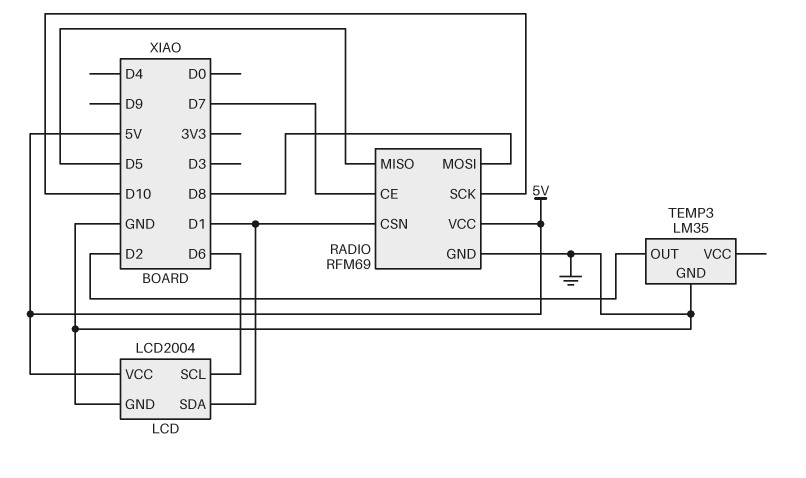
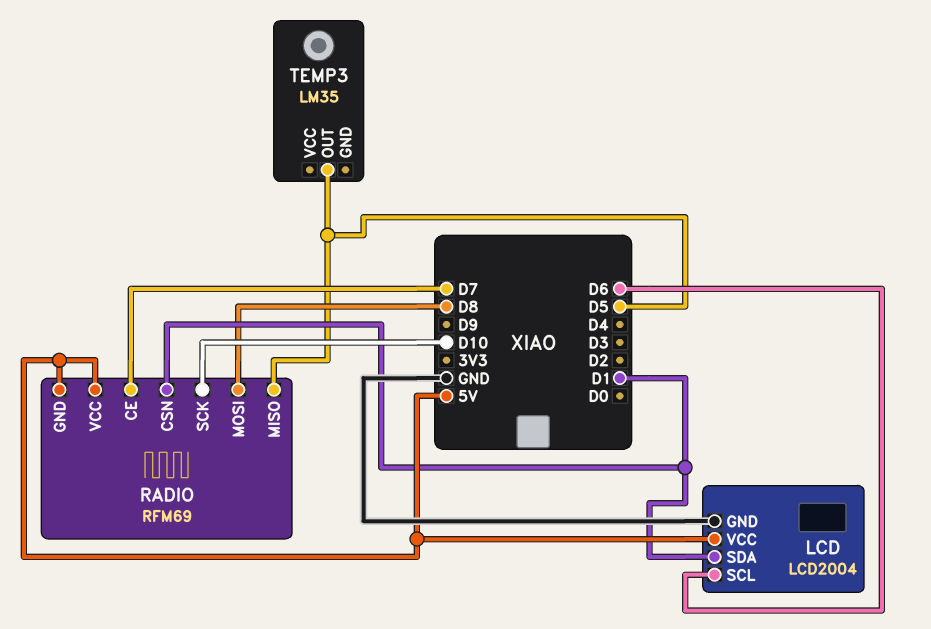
RADIO pin GND: GND -> 5V
TEMP3 pin GND: GND -> none
TEMP3 pin OUT: D2 -> D5

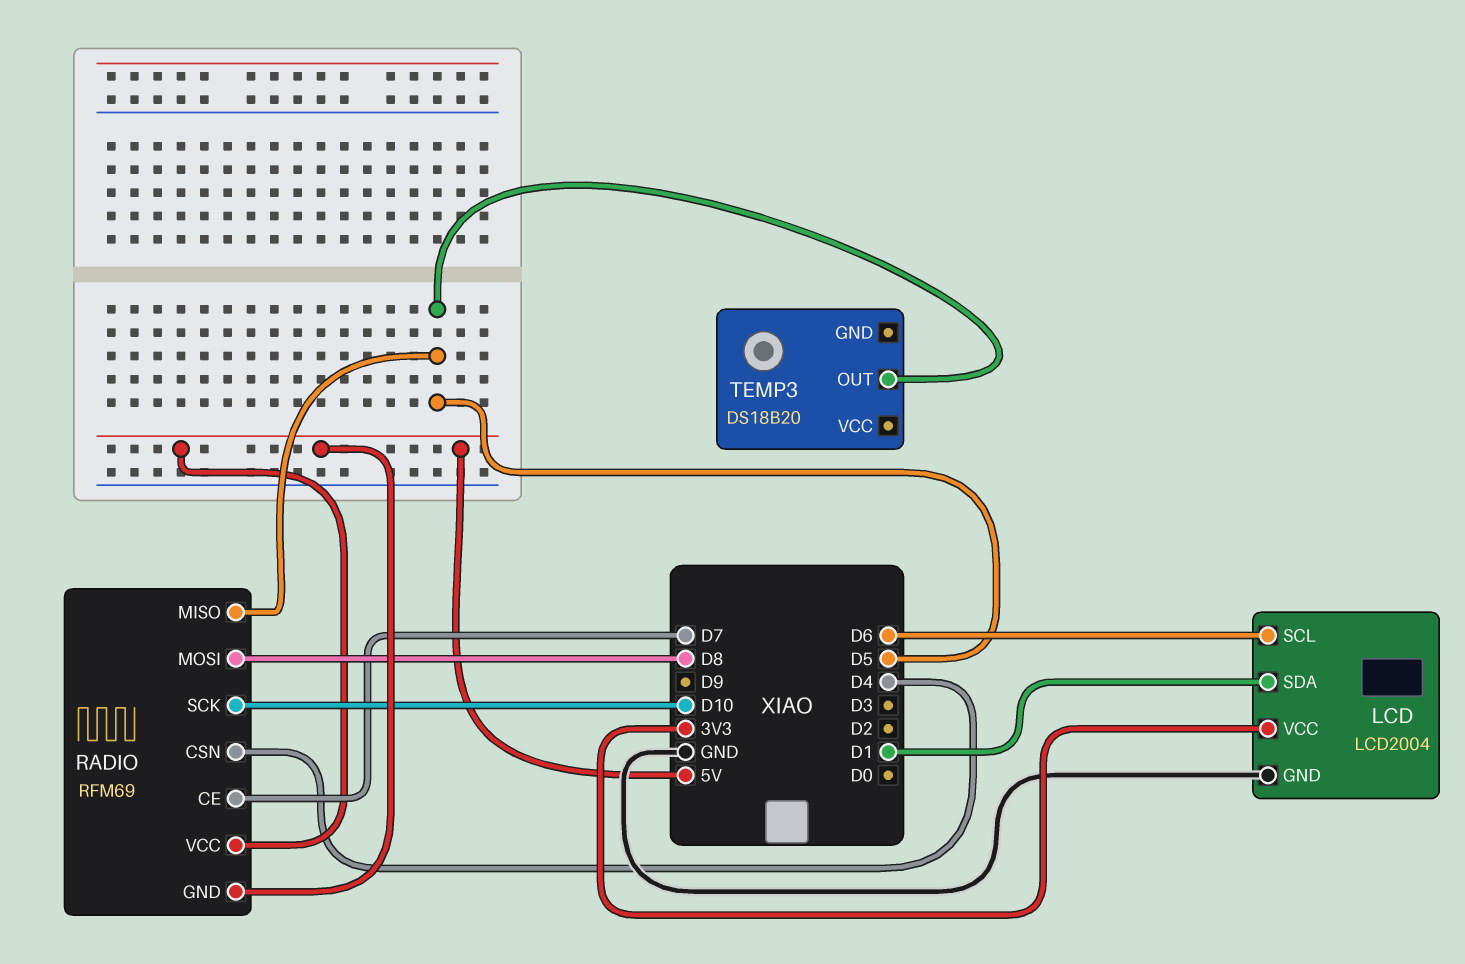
LCD pin VCC: 5V -> 3V3
RADIO pin CSN: D1 -> D4
TEMP3: LM35 -> DS18B20

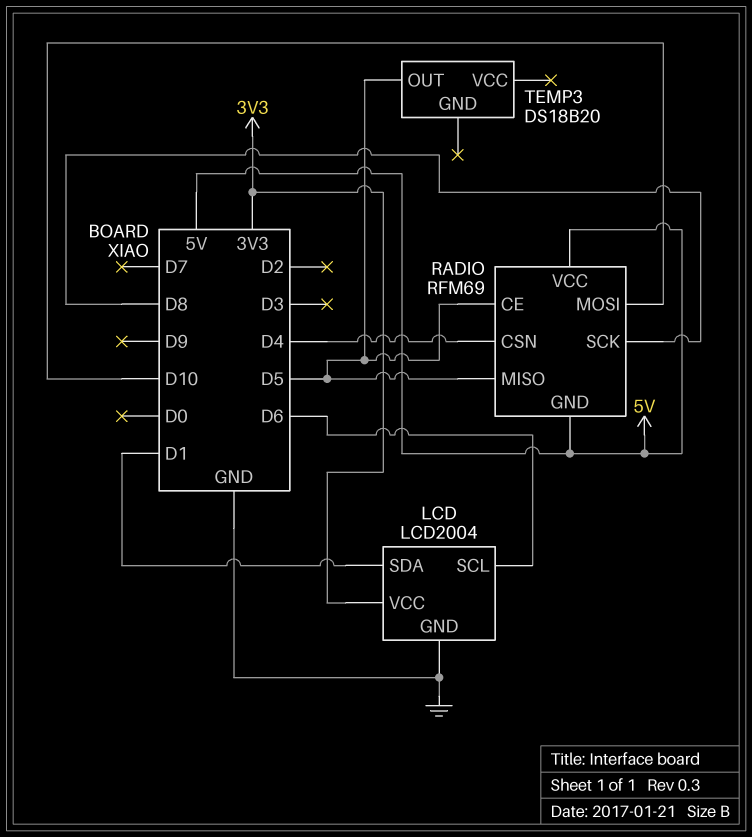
RADIO pin CE: D7 -> D5
RADIO pin MOSI: D8 -> D10
RADIO pin SCK: D10 -> D8

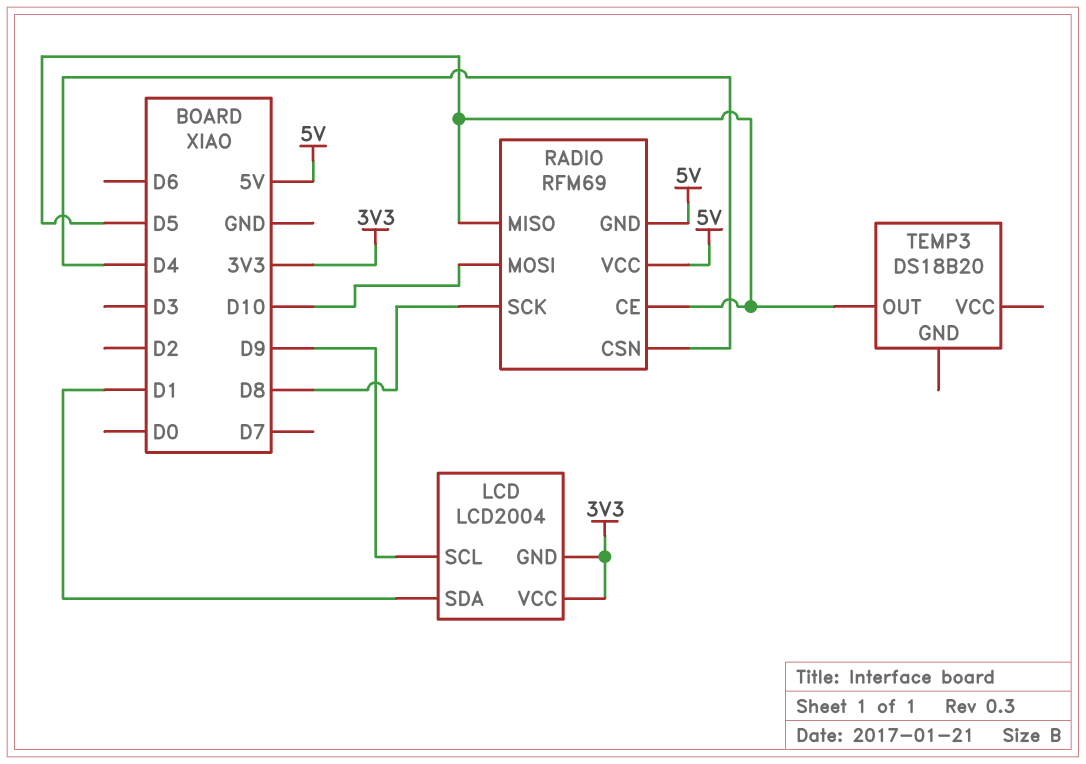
LCD pin GND: GND -> 3V3
LCD pin SCL: D6 -> D9

